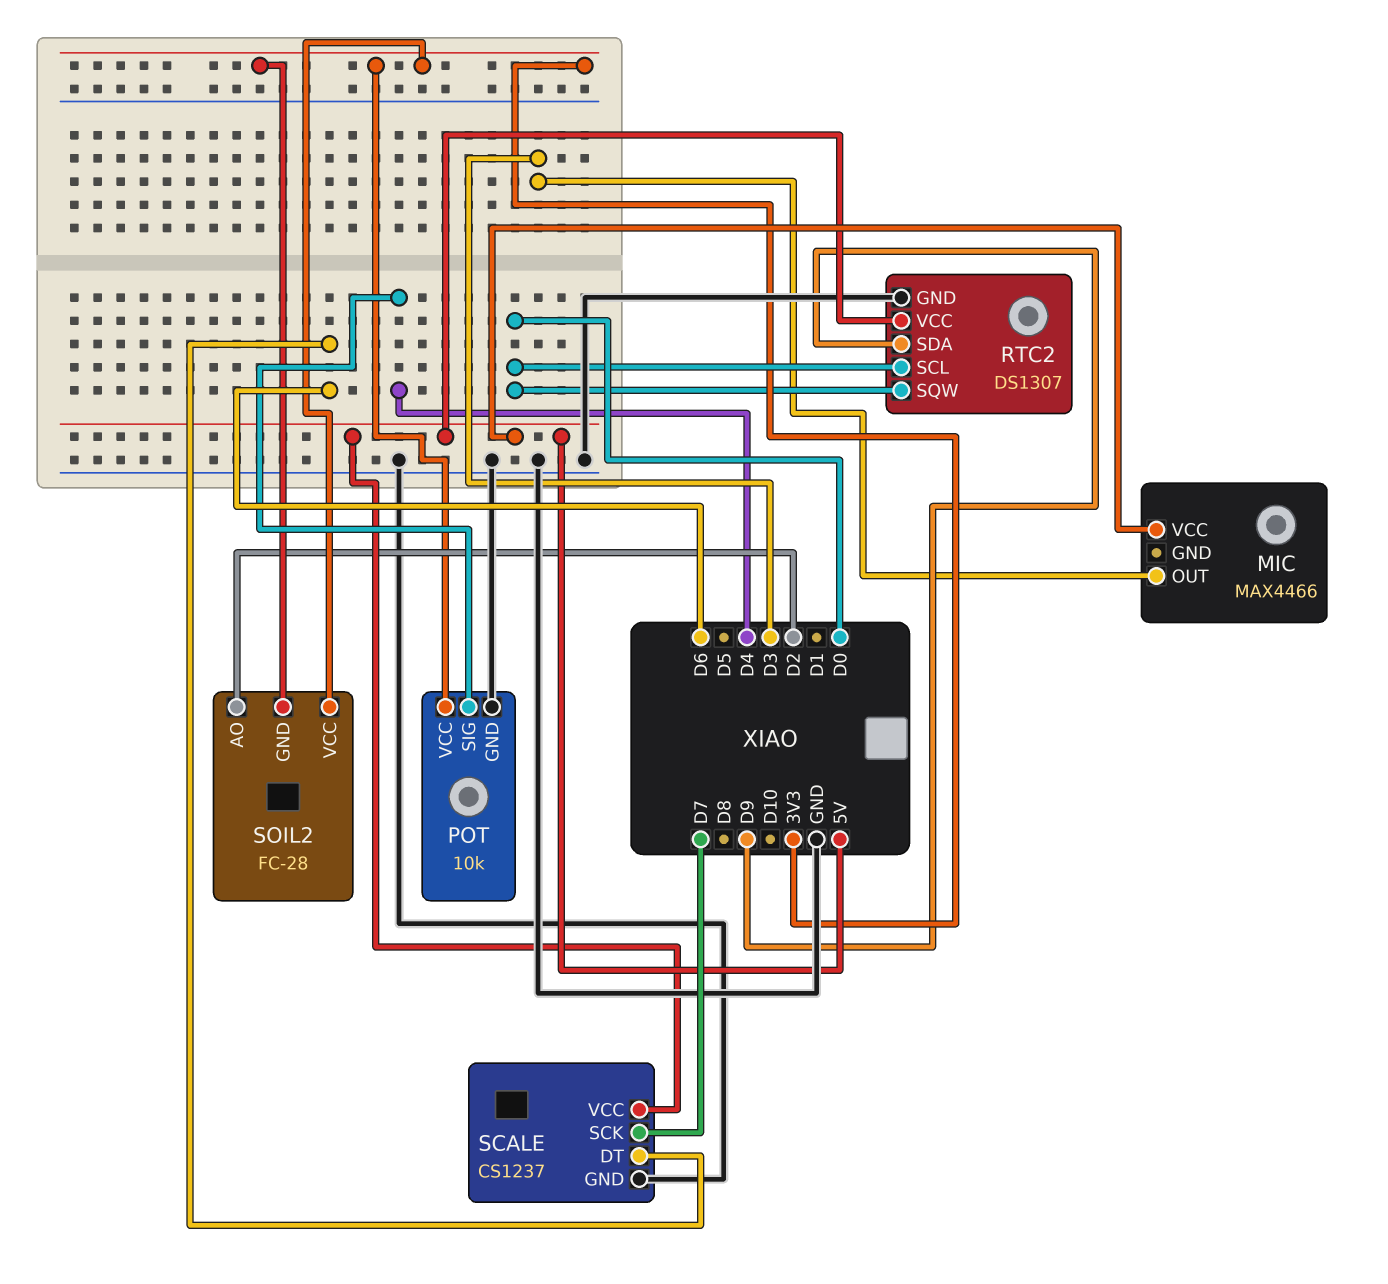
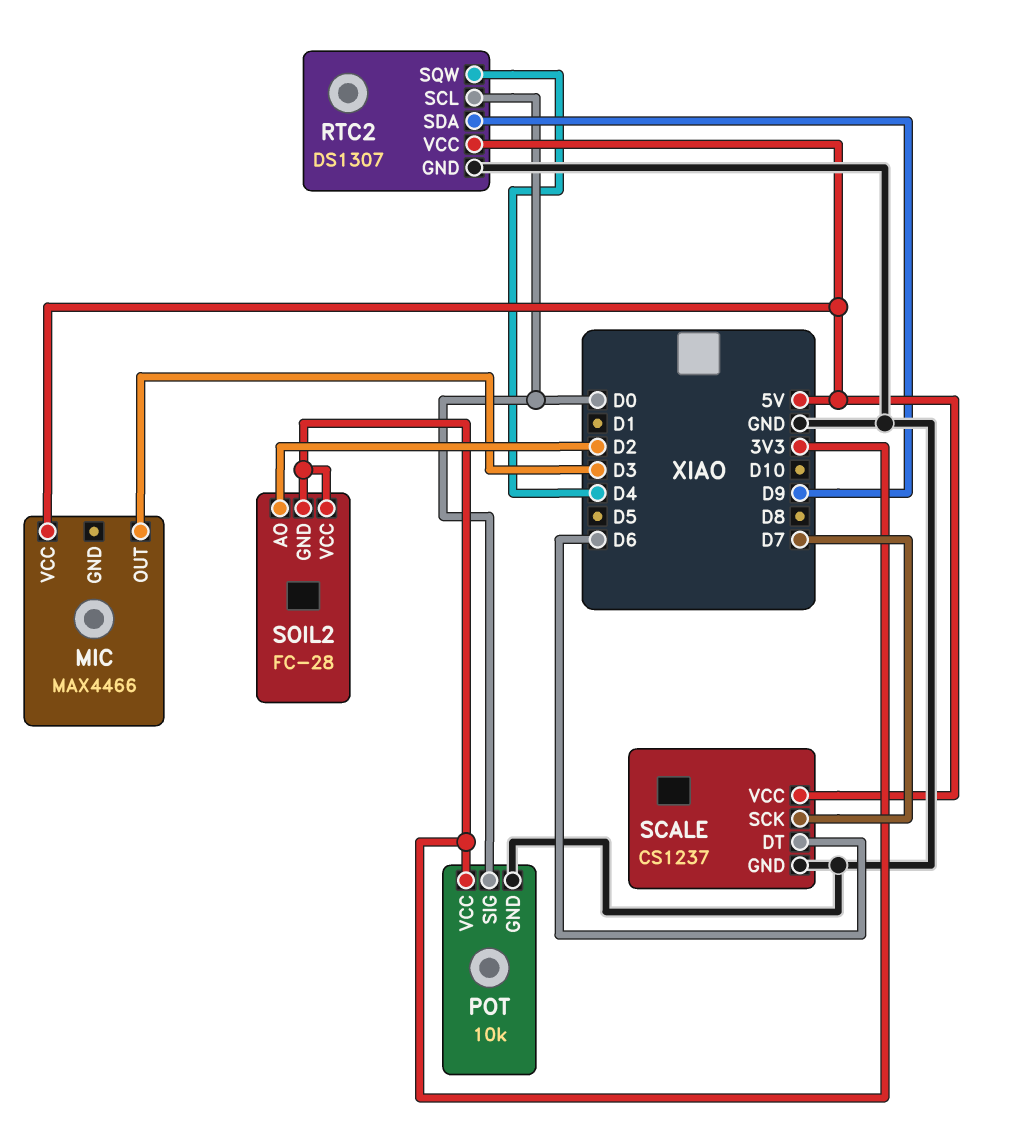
POT pin SIG: D4 -> D0
RTC2 pin SQW: D0 -> D4

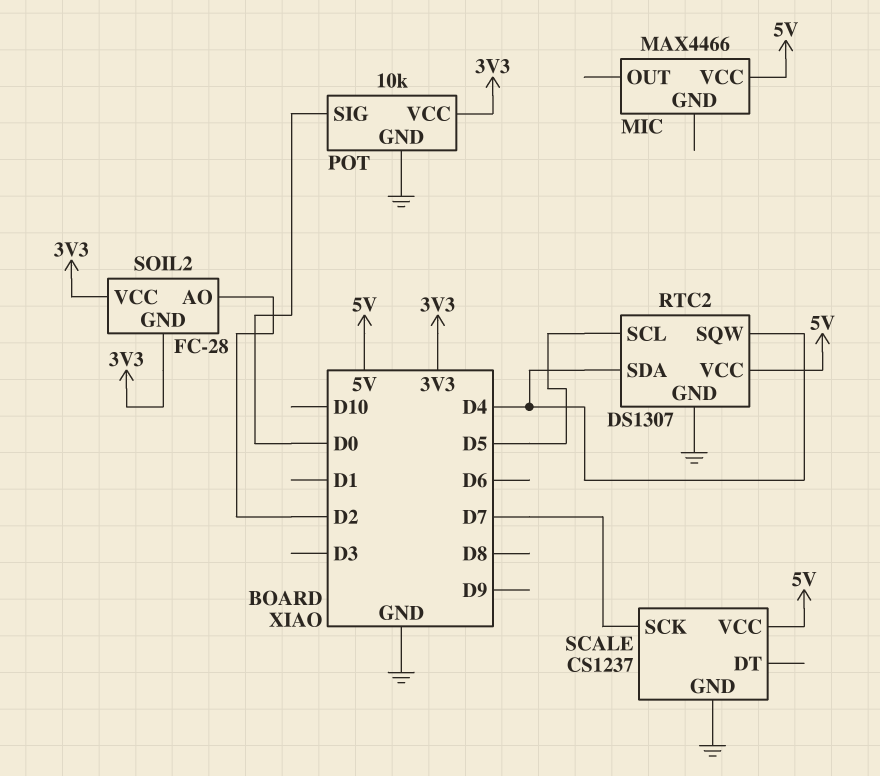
MIC pin OUT: D3 -> none
RTC2 pin SCL: D0 -> D5
RTC2 pin SDA: D9 -> D4
SCALE pin DT: D6 -> none

